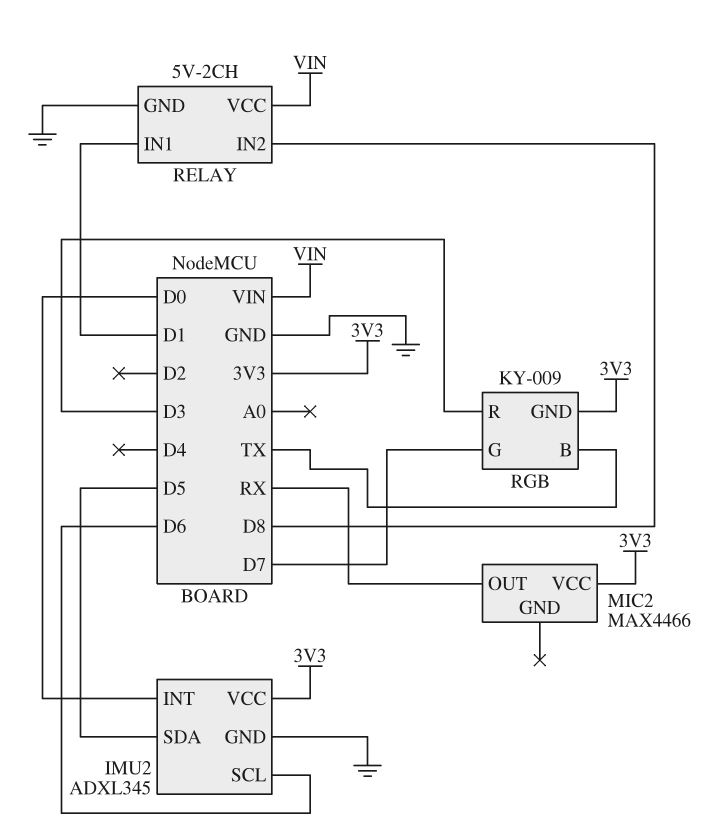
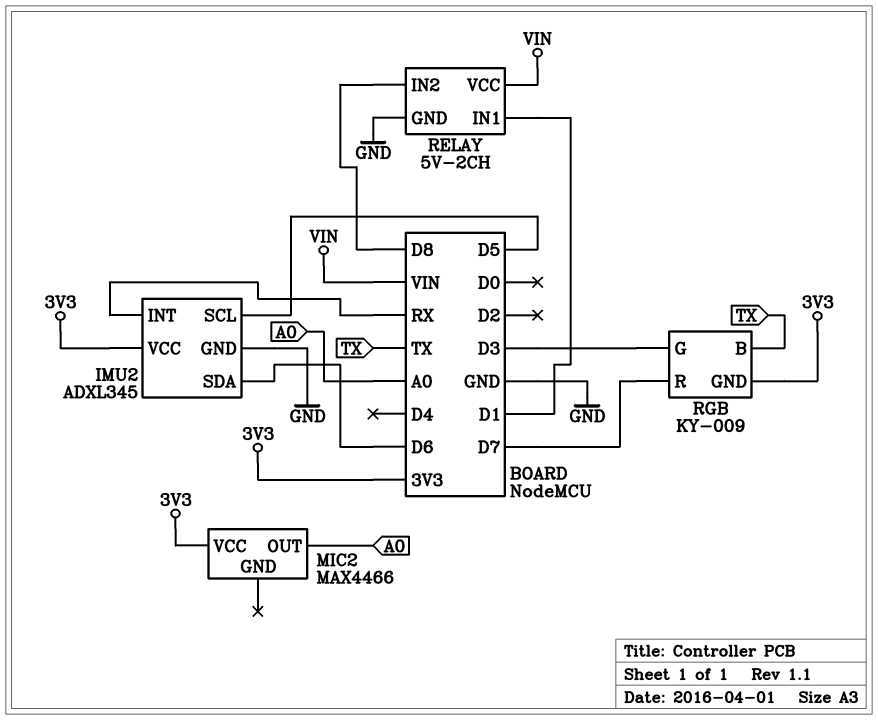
IMU2 pin INT: D0 -> RX
IMU2 pin SCL: D6 -> D5
IMU2 pin SDA: D5 -> D6
MIC2 pin OUT: RX -> A0
RGB pin G: D7 -> D3
RGB pin R: D3 -> D7

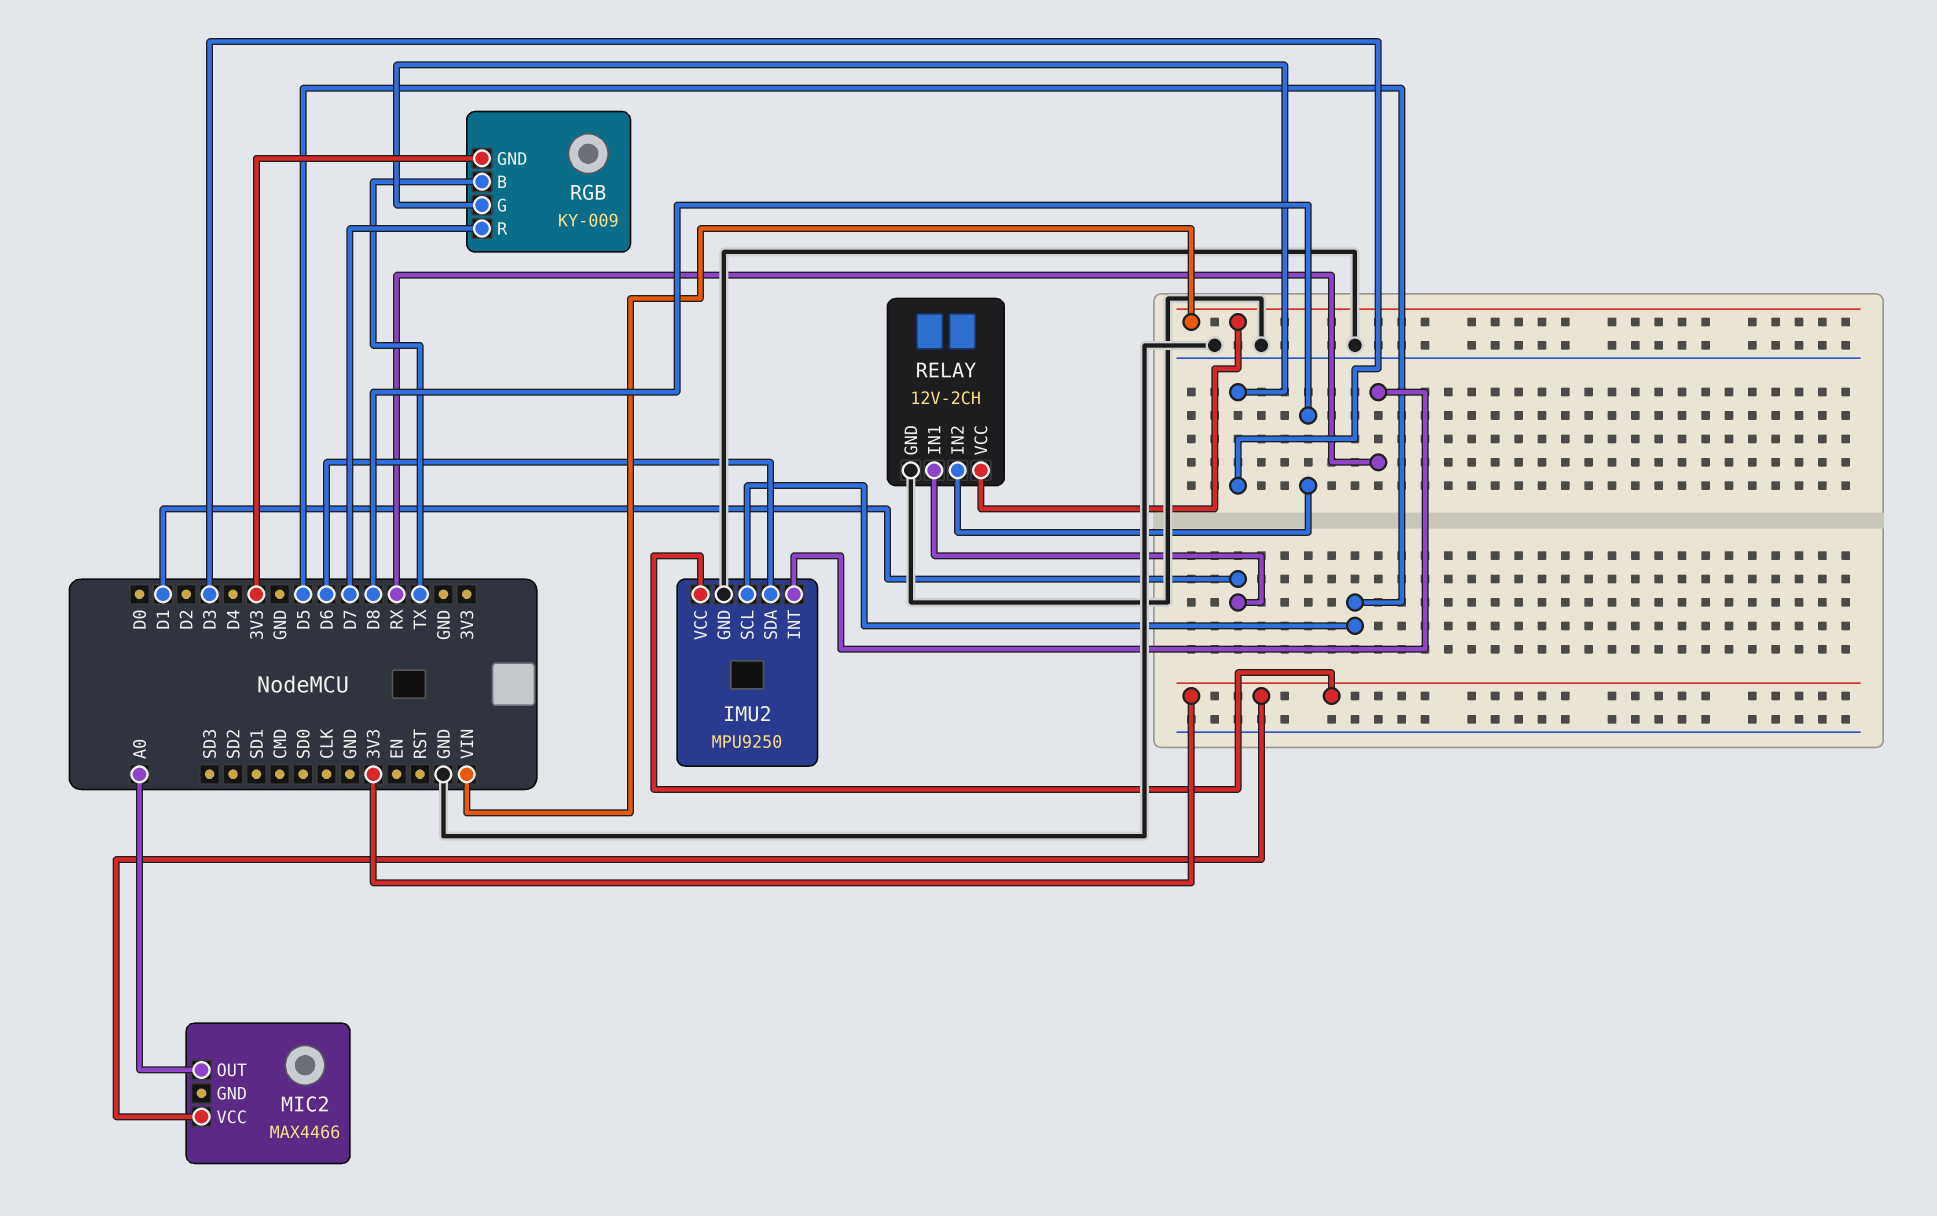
IMU2: ADXL345 -> MPU9250
RELAY: 5V-2CH -> 12V-2CH

